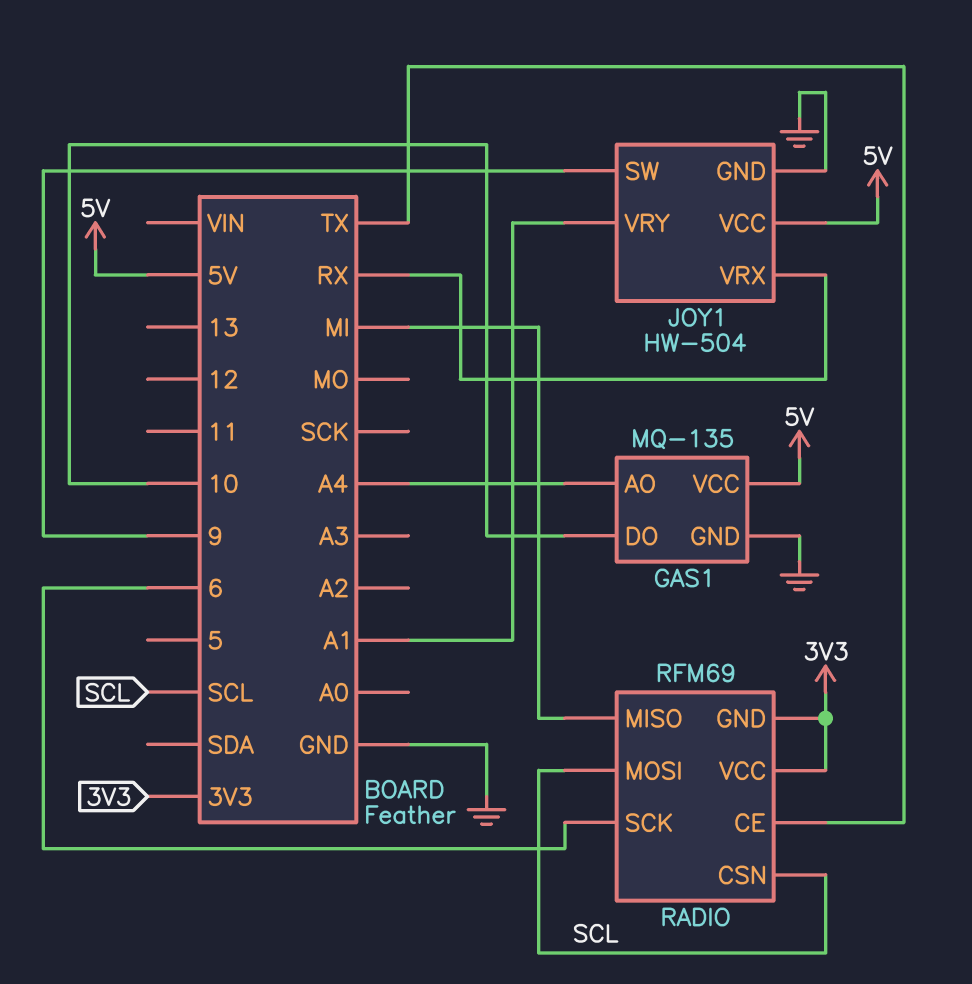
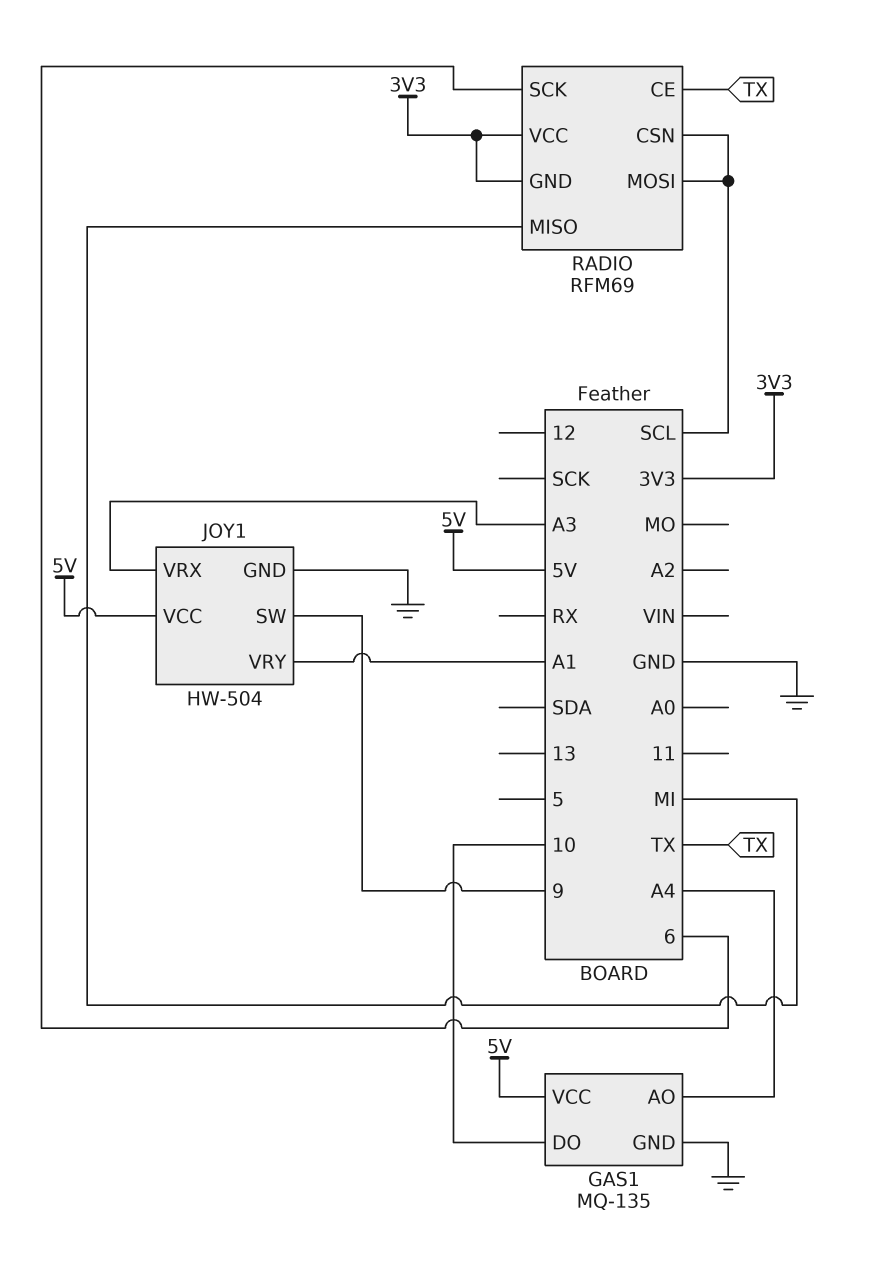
JOY1 pin VRX: RX -> A3

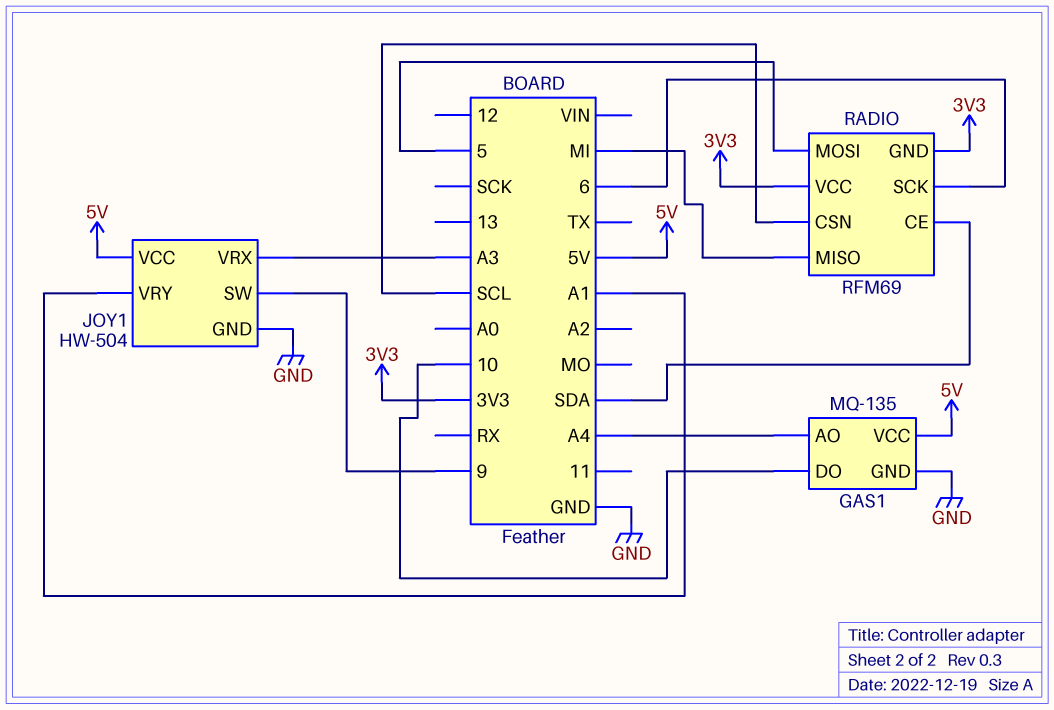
RADIO pin CE: TX -> SDA
RADIO pin MOSI: SCL -> 5

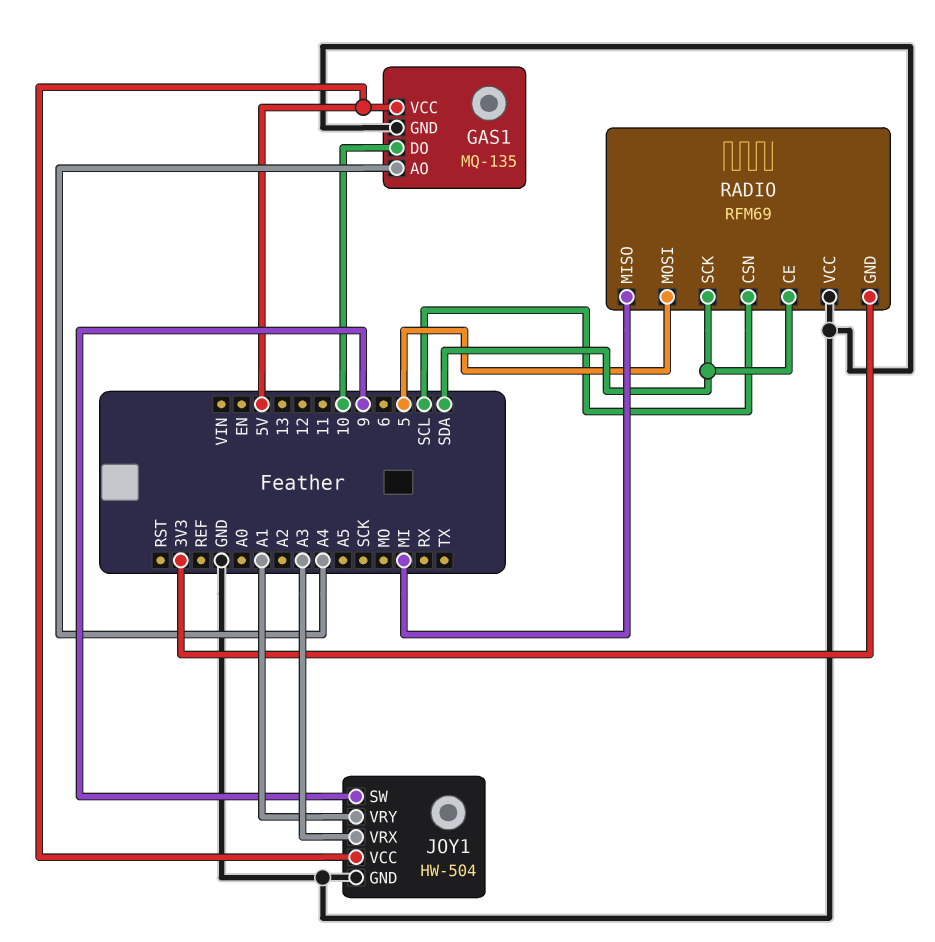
RADIO pin SCK: 6 -> SDA
RADIO pin VCC: 3V3 -> GND

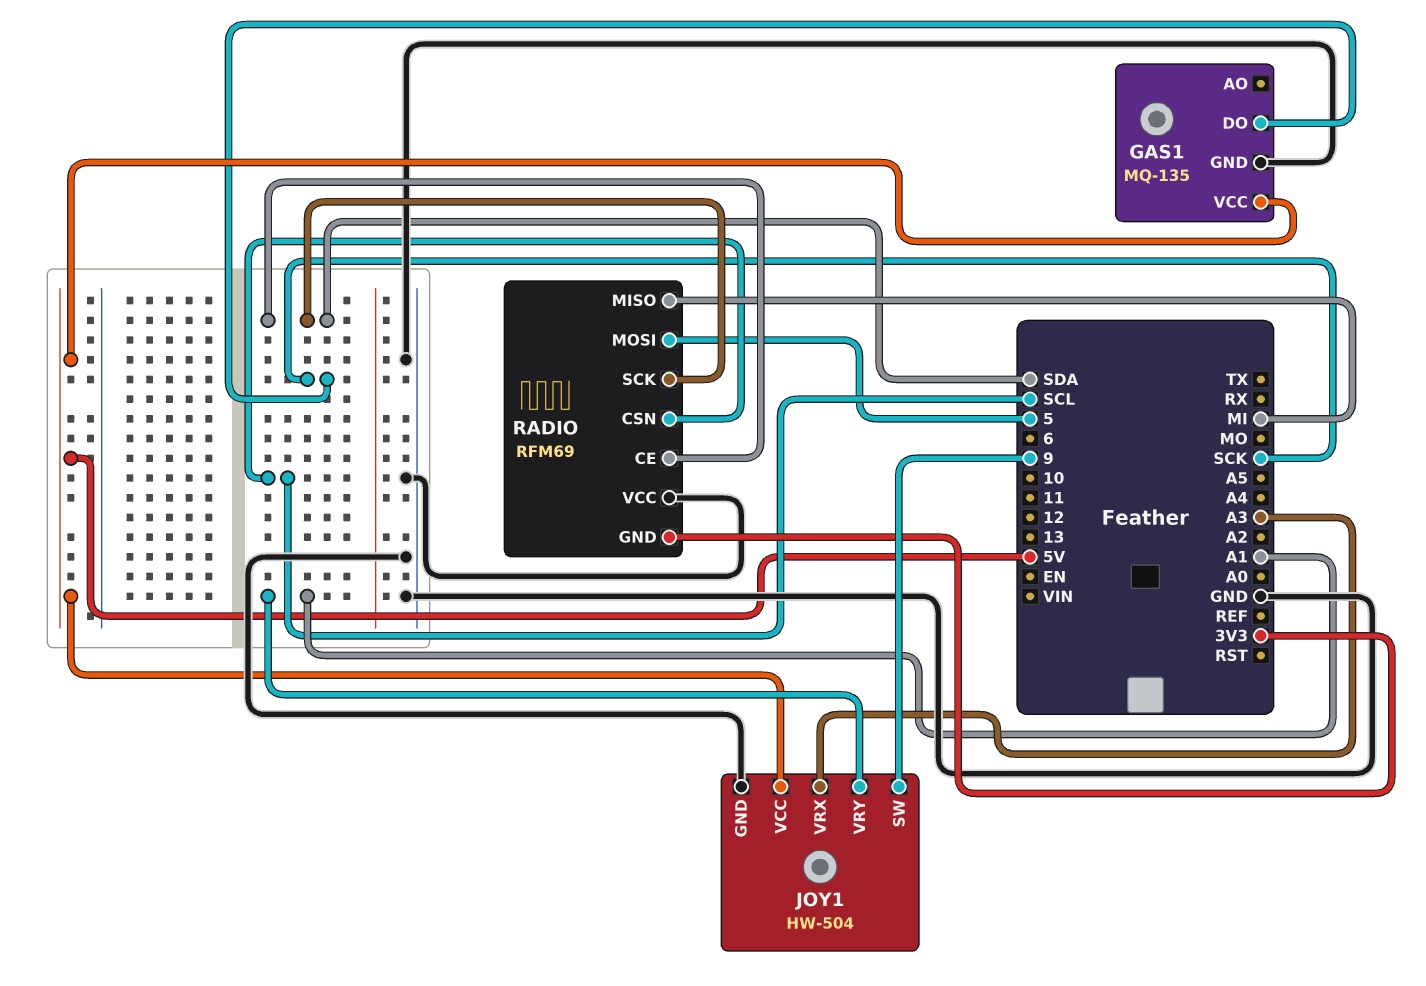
GAS1 pin AO: A4 -> none
GAS1 pin DO: 10 -> SCK

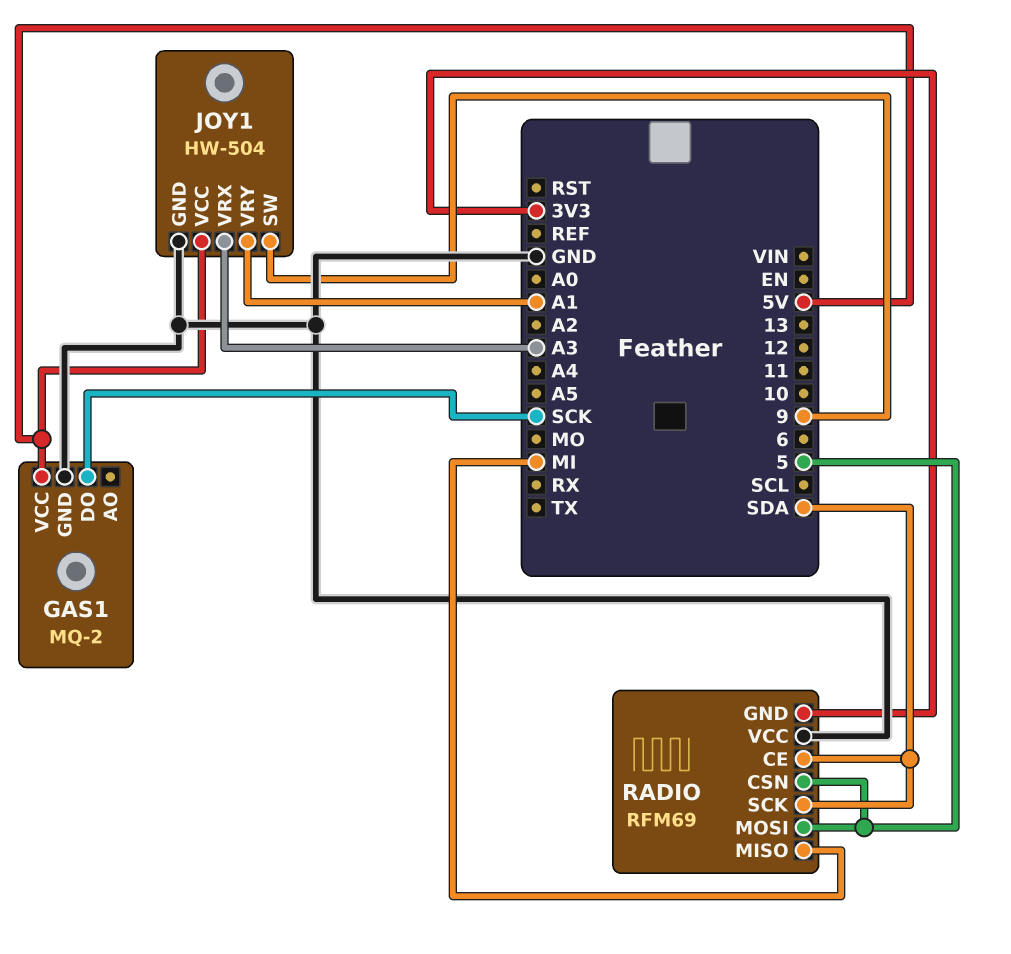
GAS1: MQ-135 -> MQ-2
RADIO pin CSN: SCL -> 5

